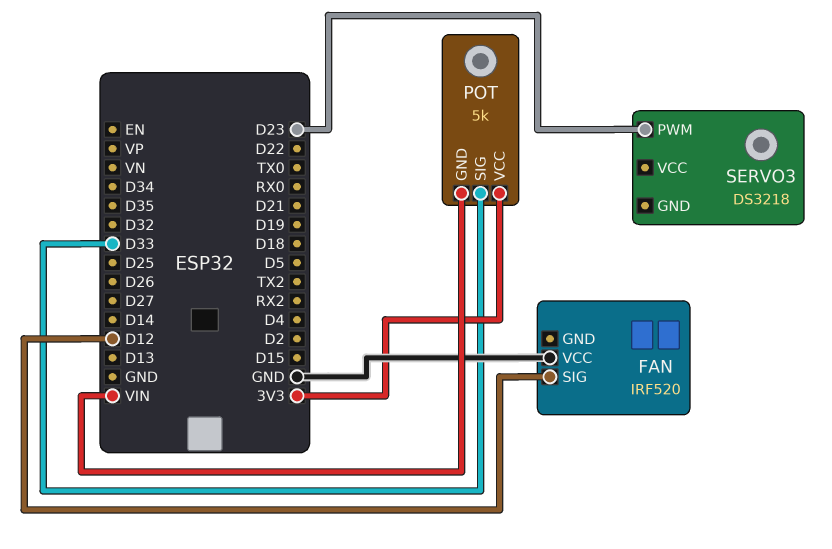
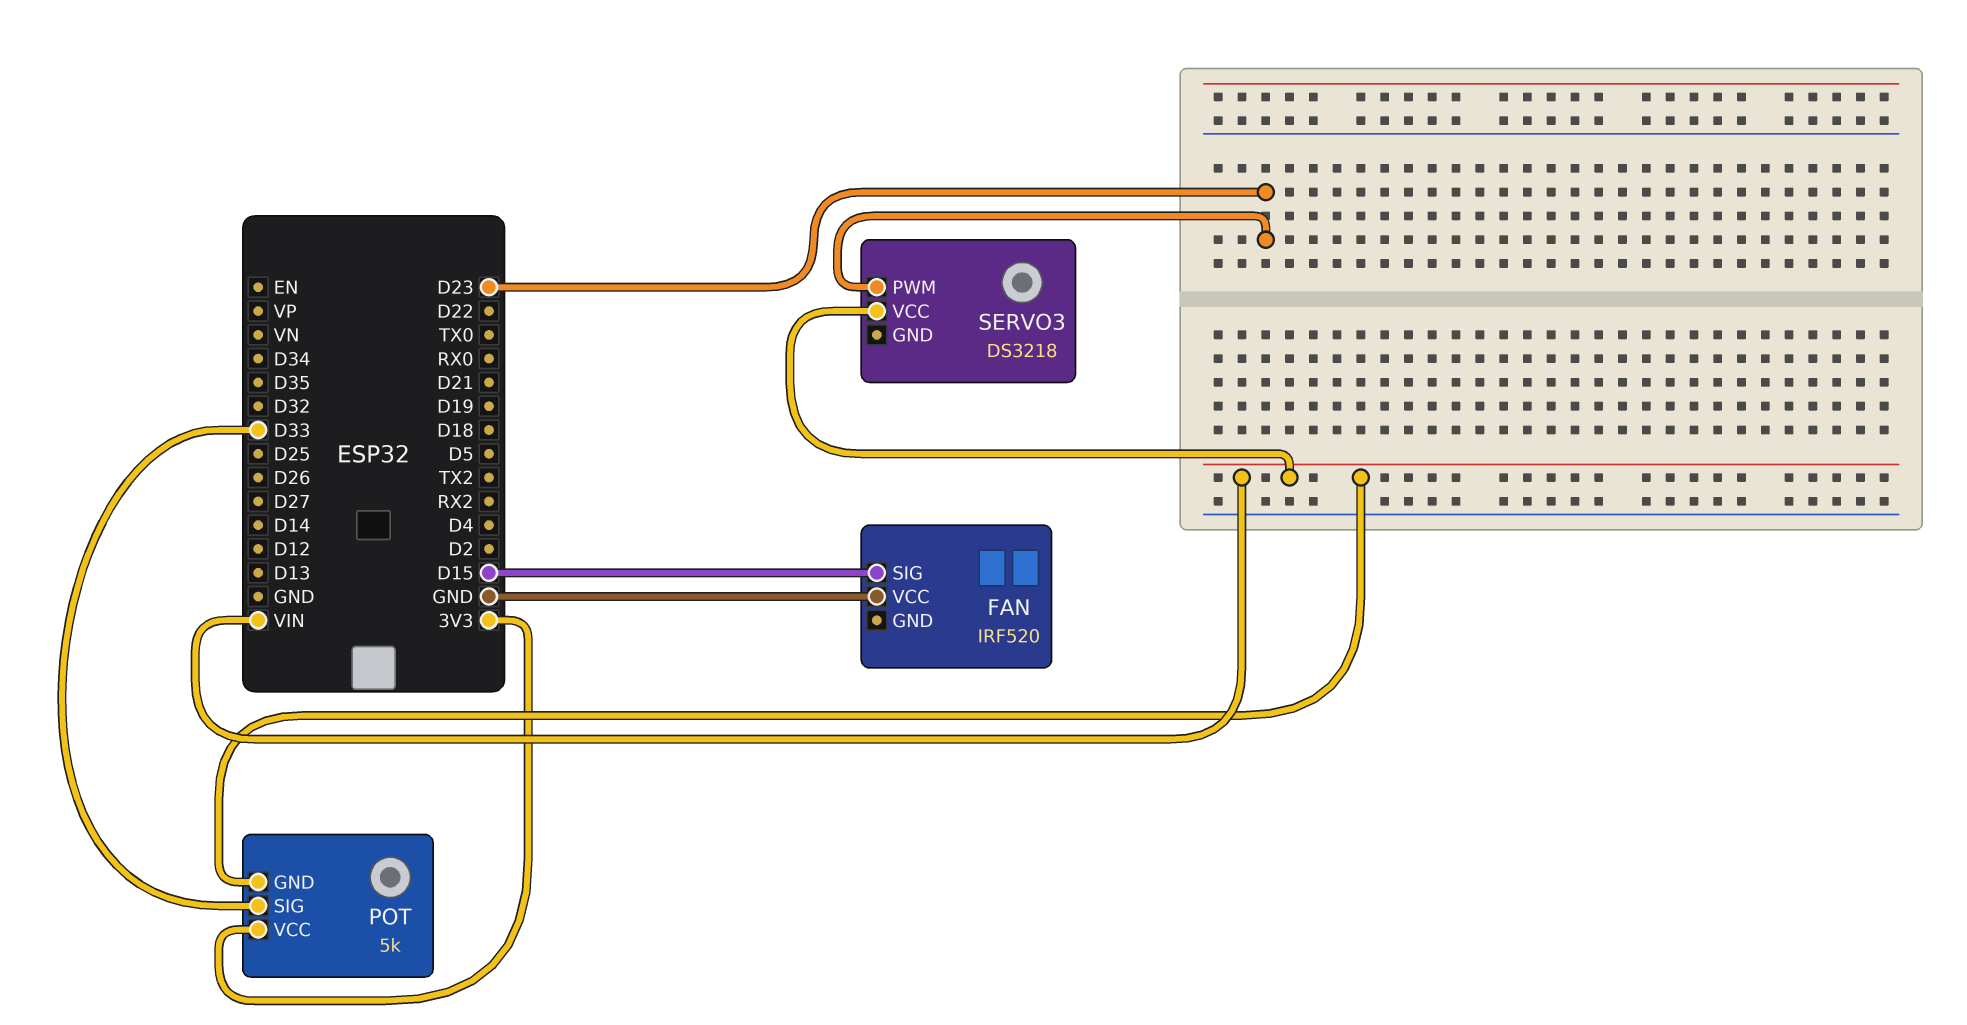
FAN pin SIG: D12 -> D15
SERVO3 pin VCC: none -> VIN

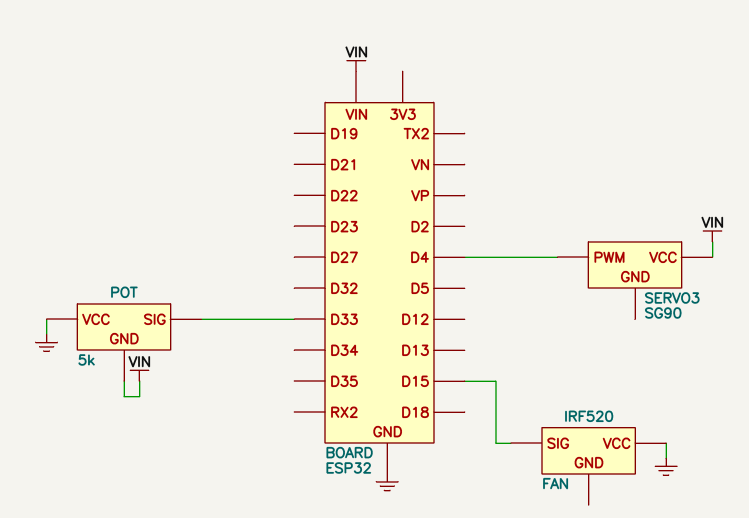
POT pin VCC: 3V3 -> GND
SERVO3: DS3218 -> SG90
SERVO3 pin PWM: D23 -> D4

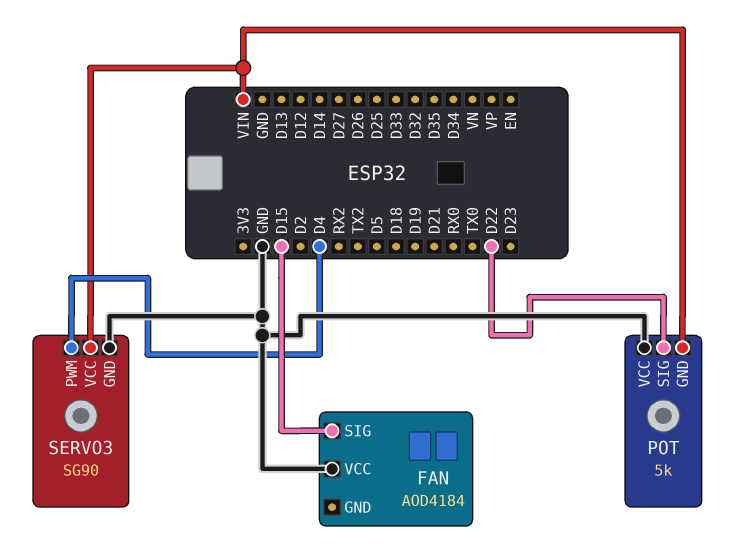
FAN: IRF520 -> AOD4184
POT pin SIG: D33 -> D22
SERVO3 pin GND: none -> GND

